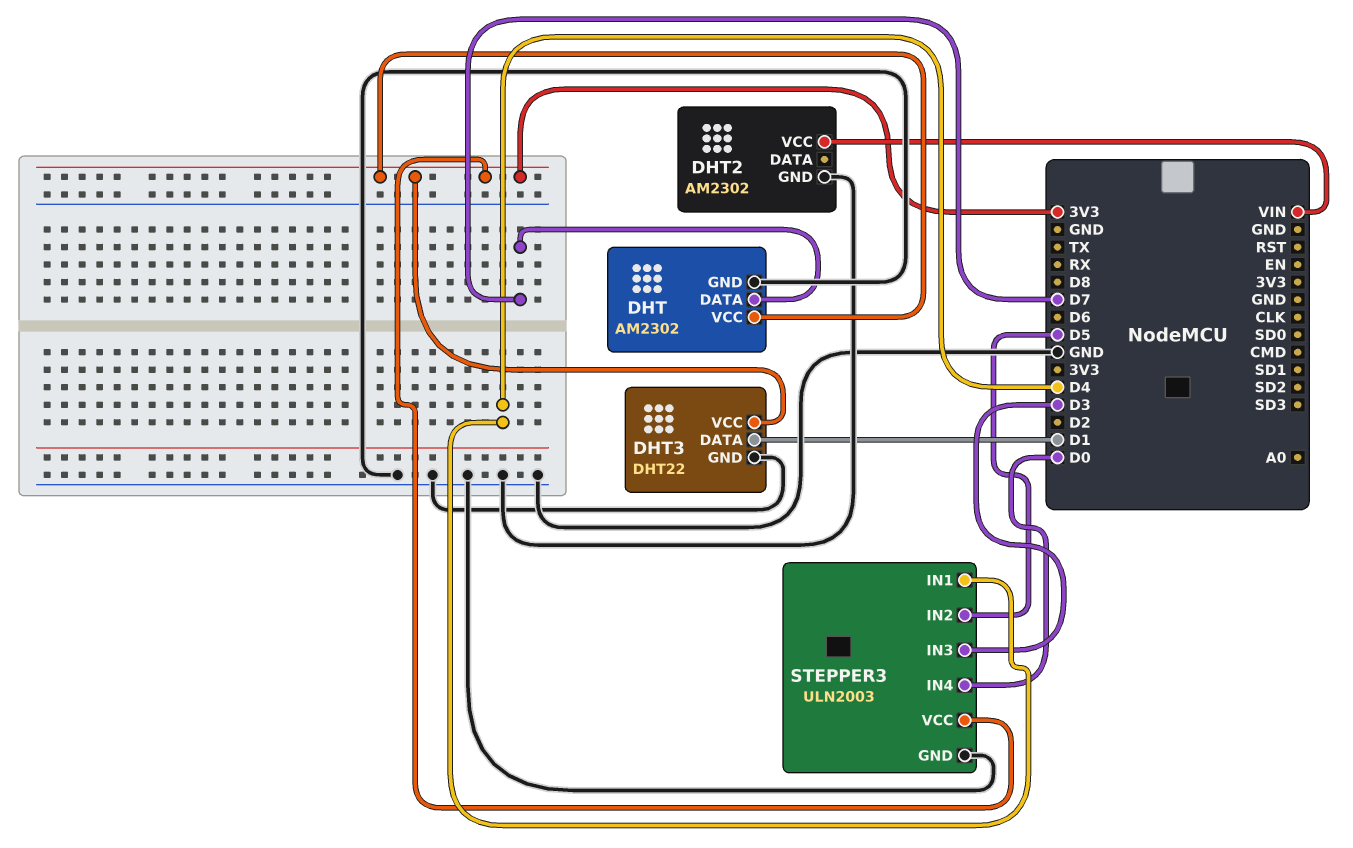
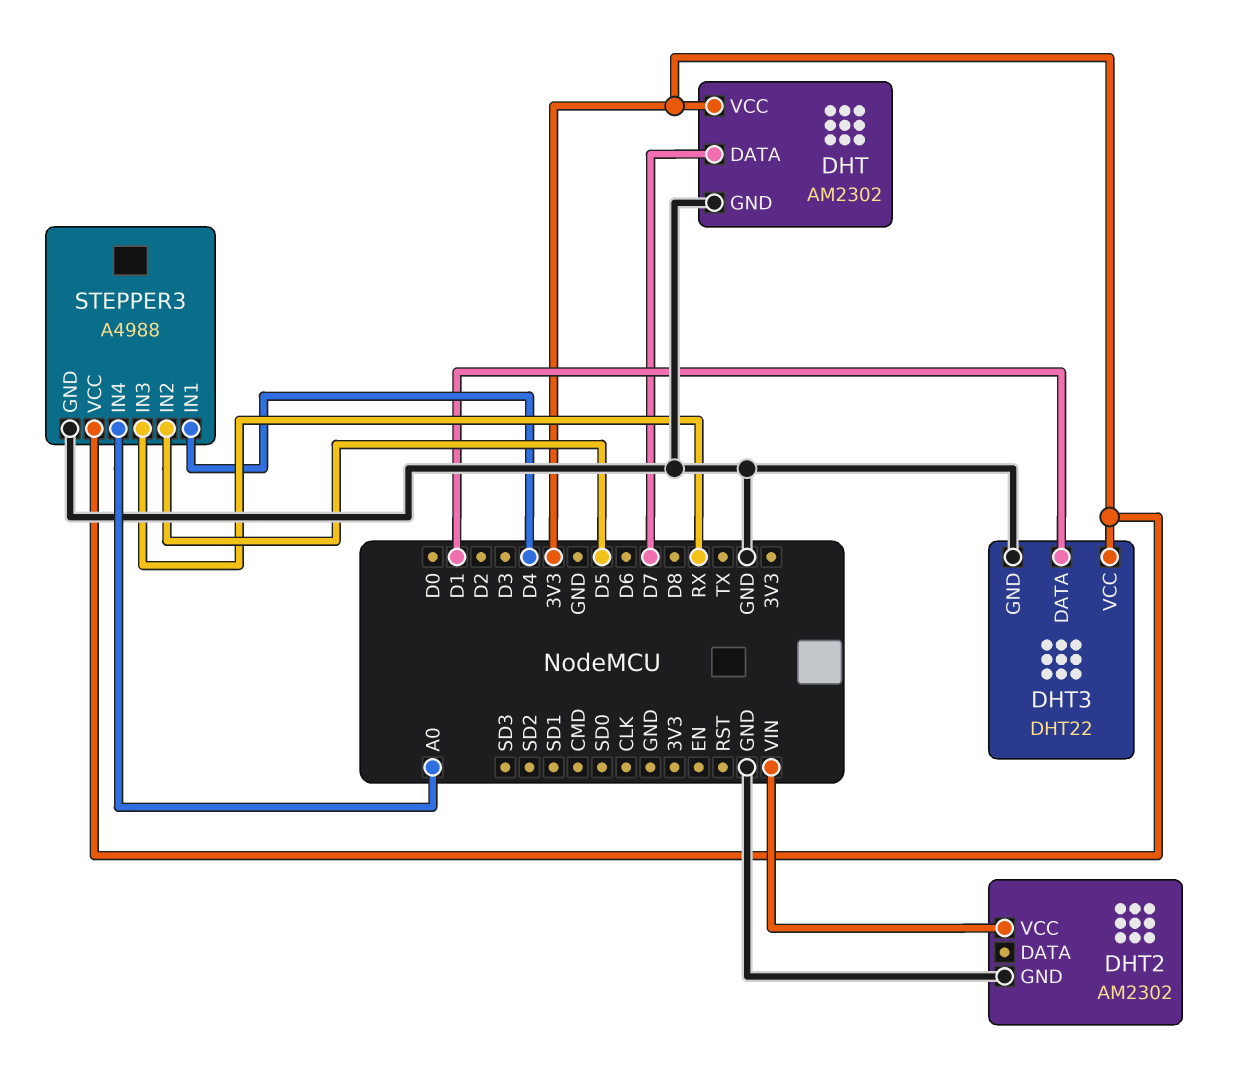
STEPPER3: ULN2003 -> A4988
STEPPER3 pin IN3: D3 -> RX
STEPPER3 pin IN4: D0 -> A0

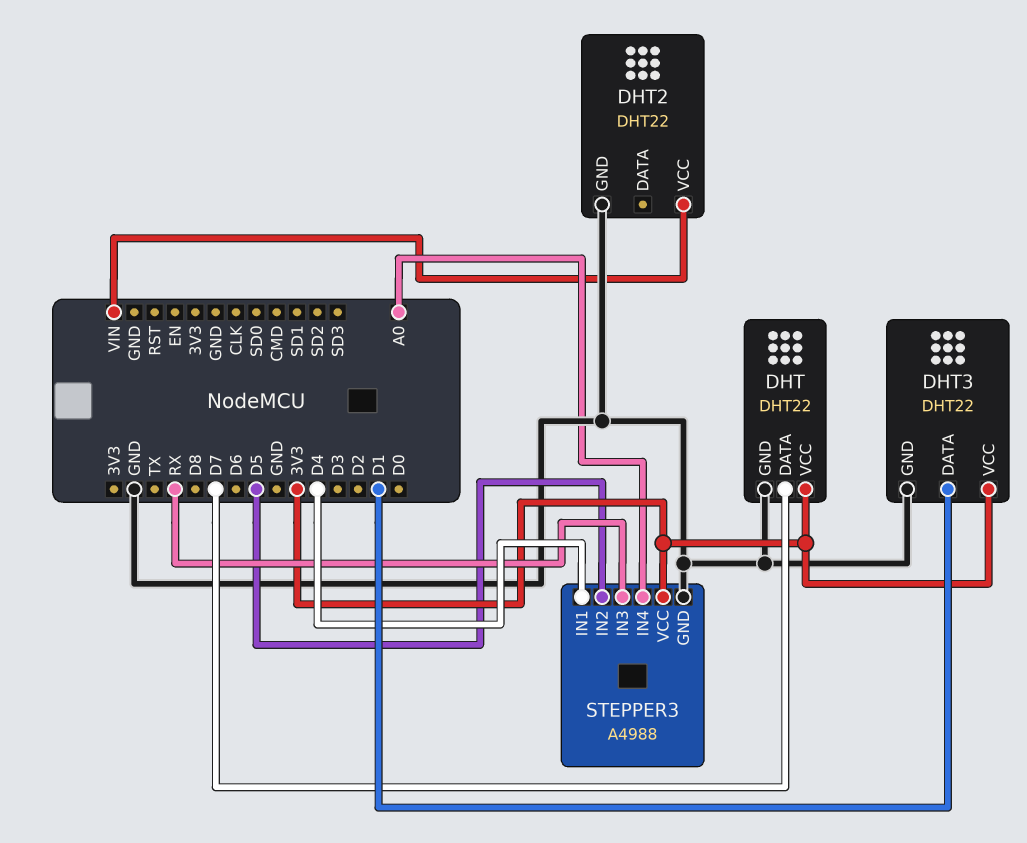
DHT: AM2302 -> DHT22
DHT2: AM2302 -> DHT22

